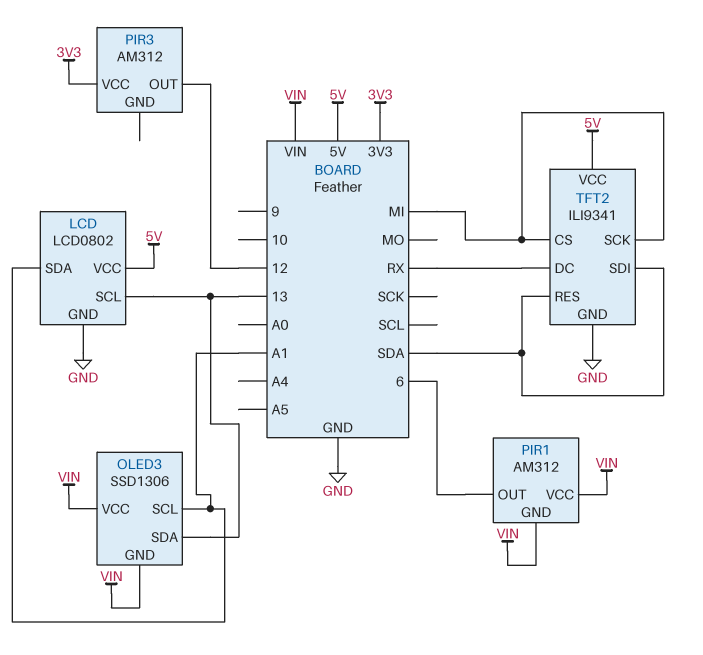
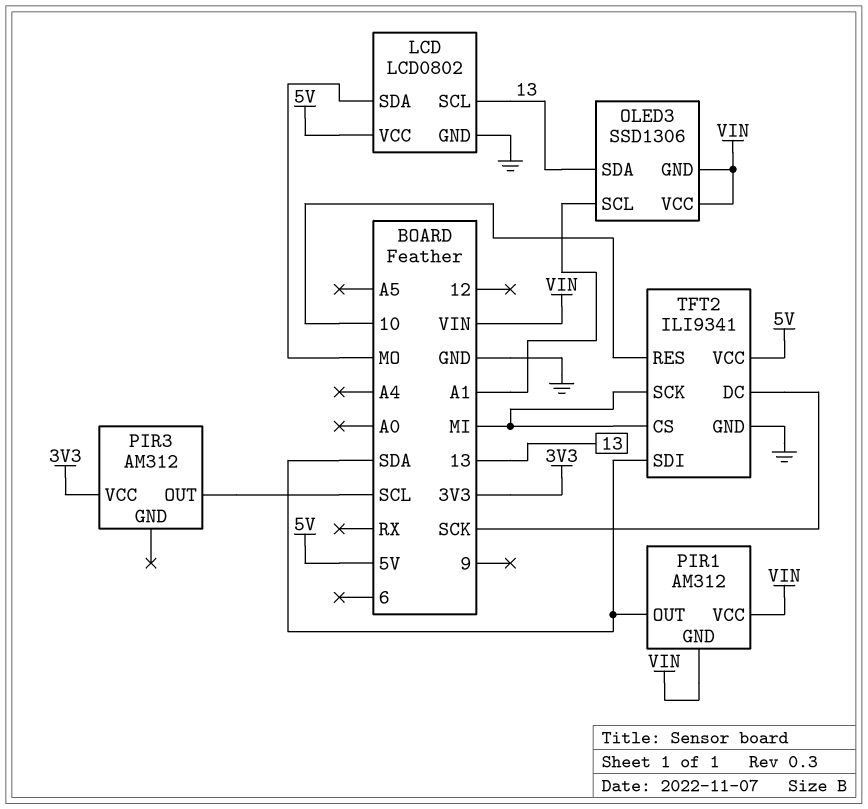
LCD pin SDA: A1 -> MO
PIR1 pin OUT: 6 -> SDA
PIR3 pin OUT: 12 -> SCL
TFT2 pin DC: RX -> SCK
TFT2 pin RES: SDA -> 10

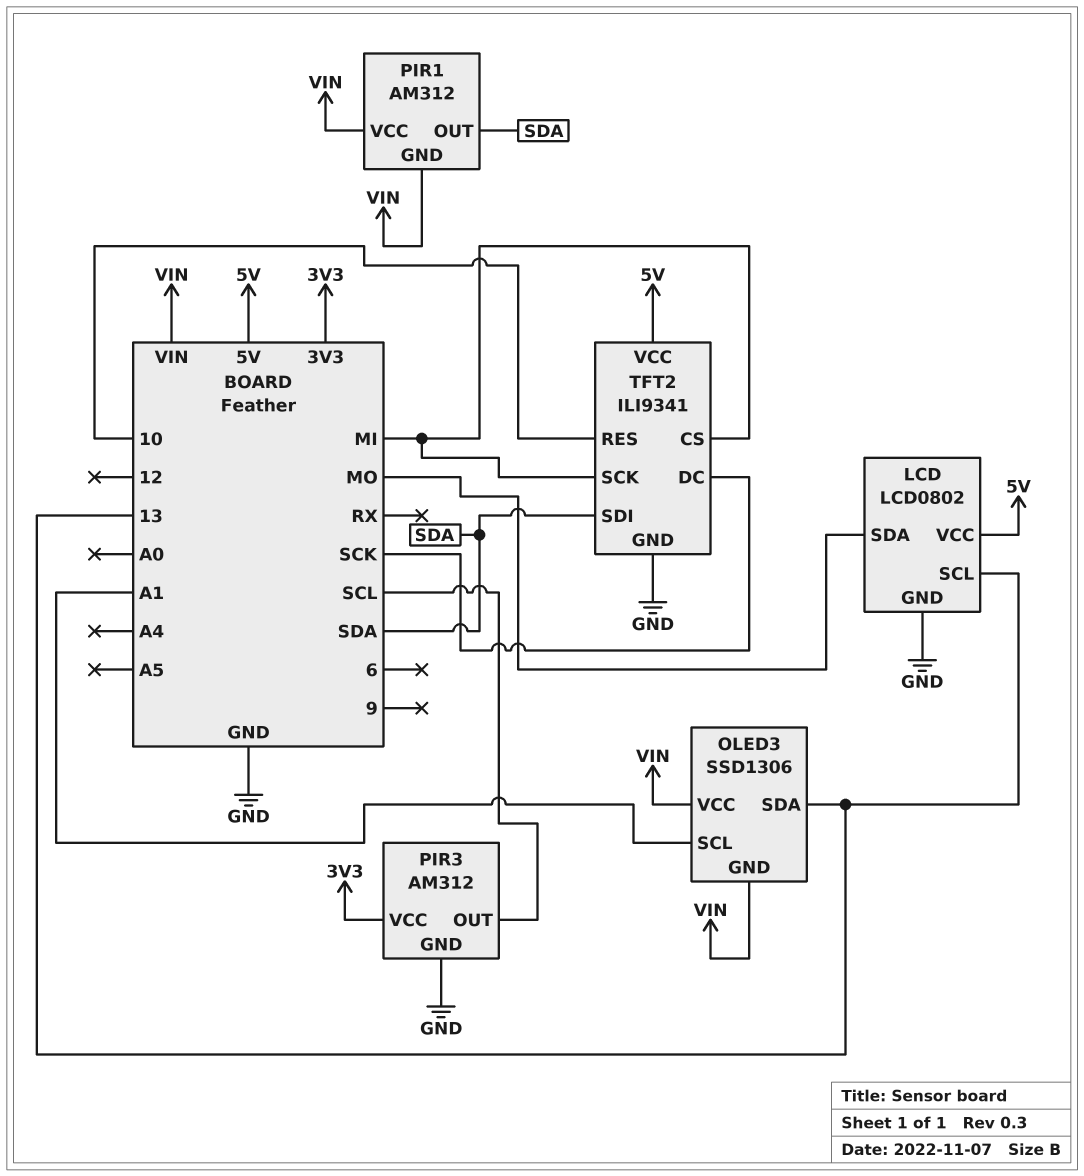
PIR3 pin GND: none -> GND

